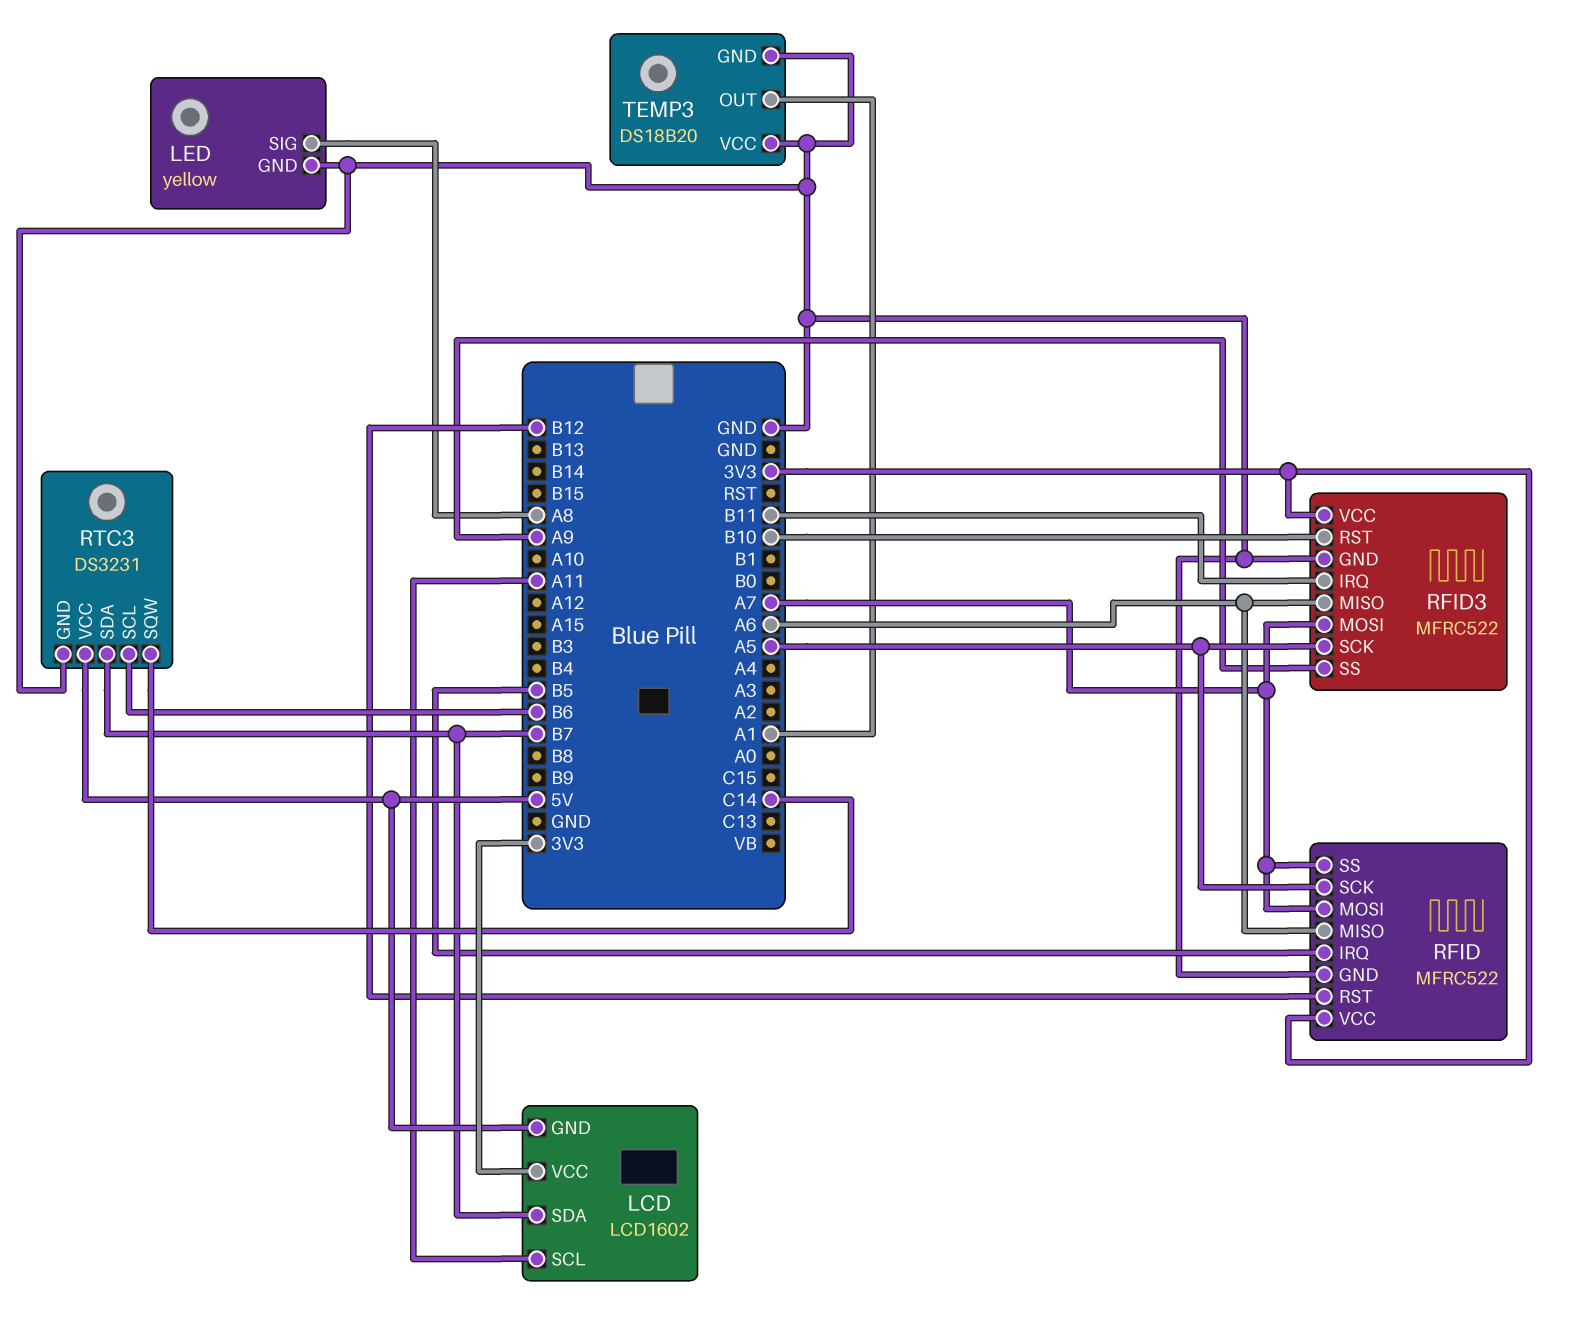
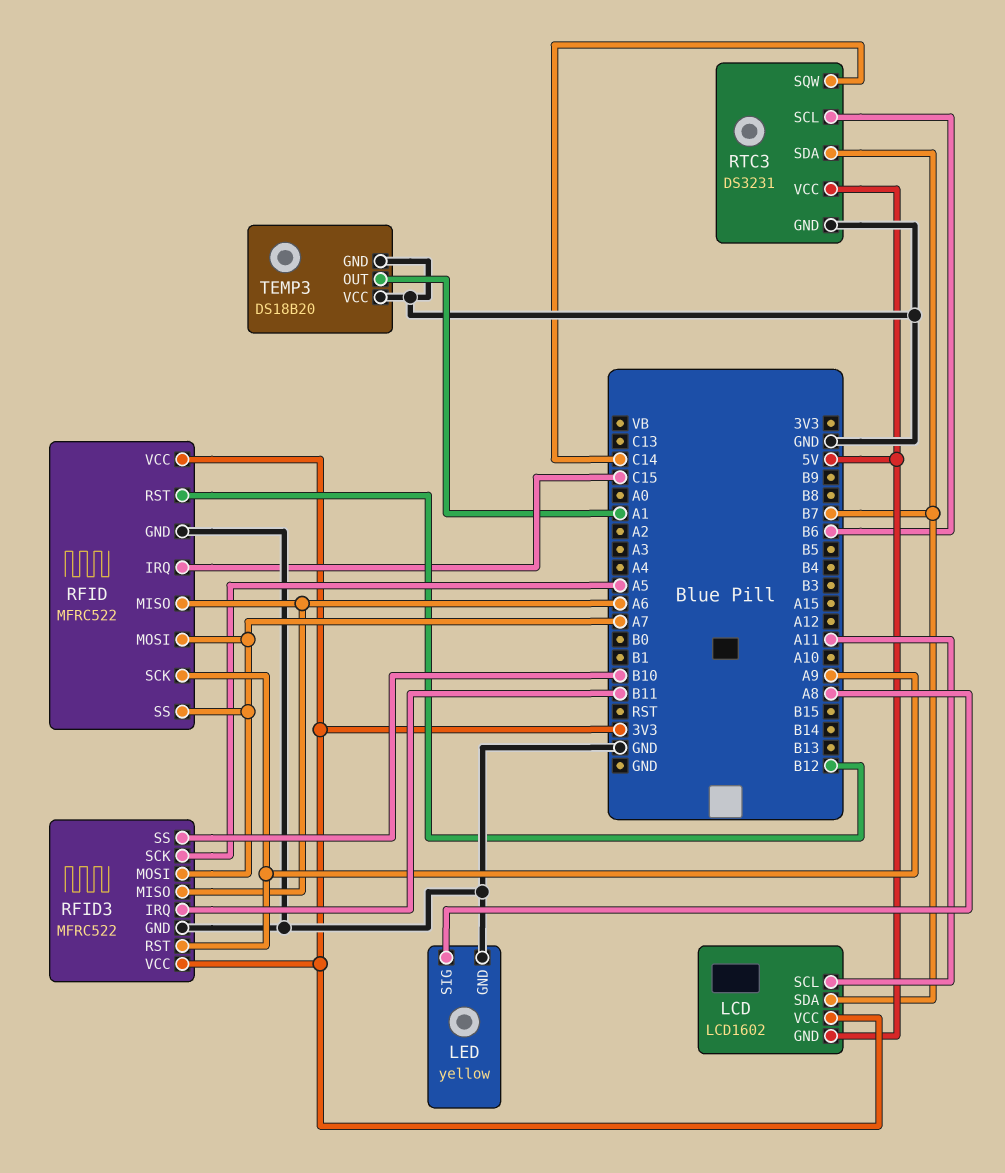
RFID pin IRQ: B5 -> C15
RFID pin SCK: A5 -> A9
RFID3 pin RST: B10 -> A9
RFID3 pin SS: A9 -> B10

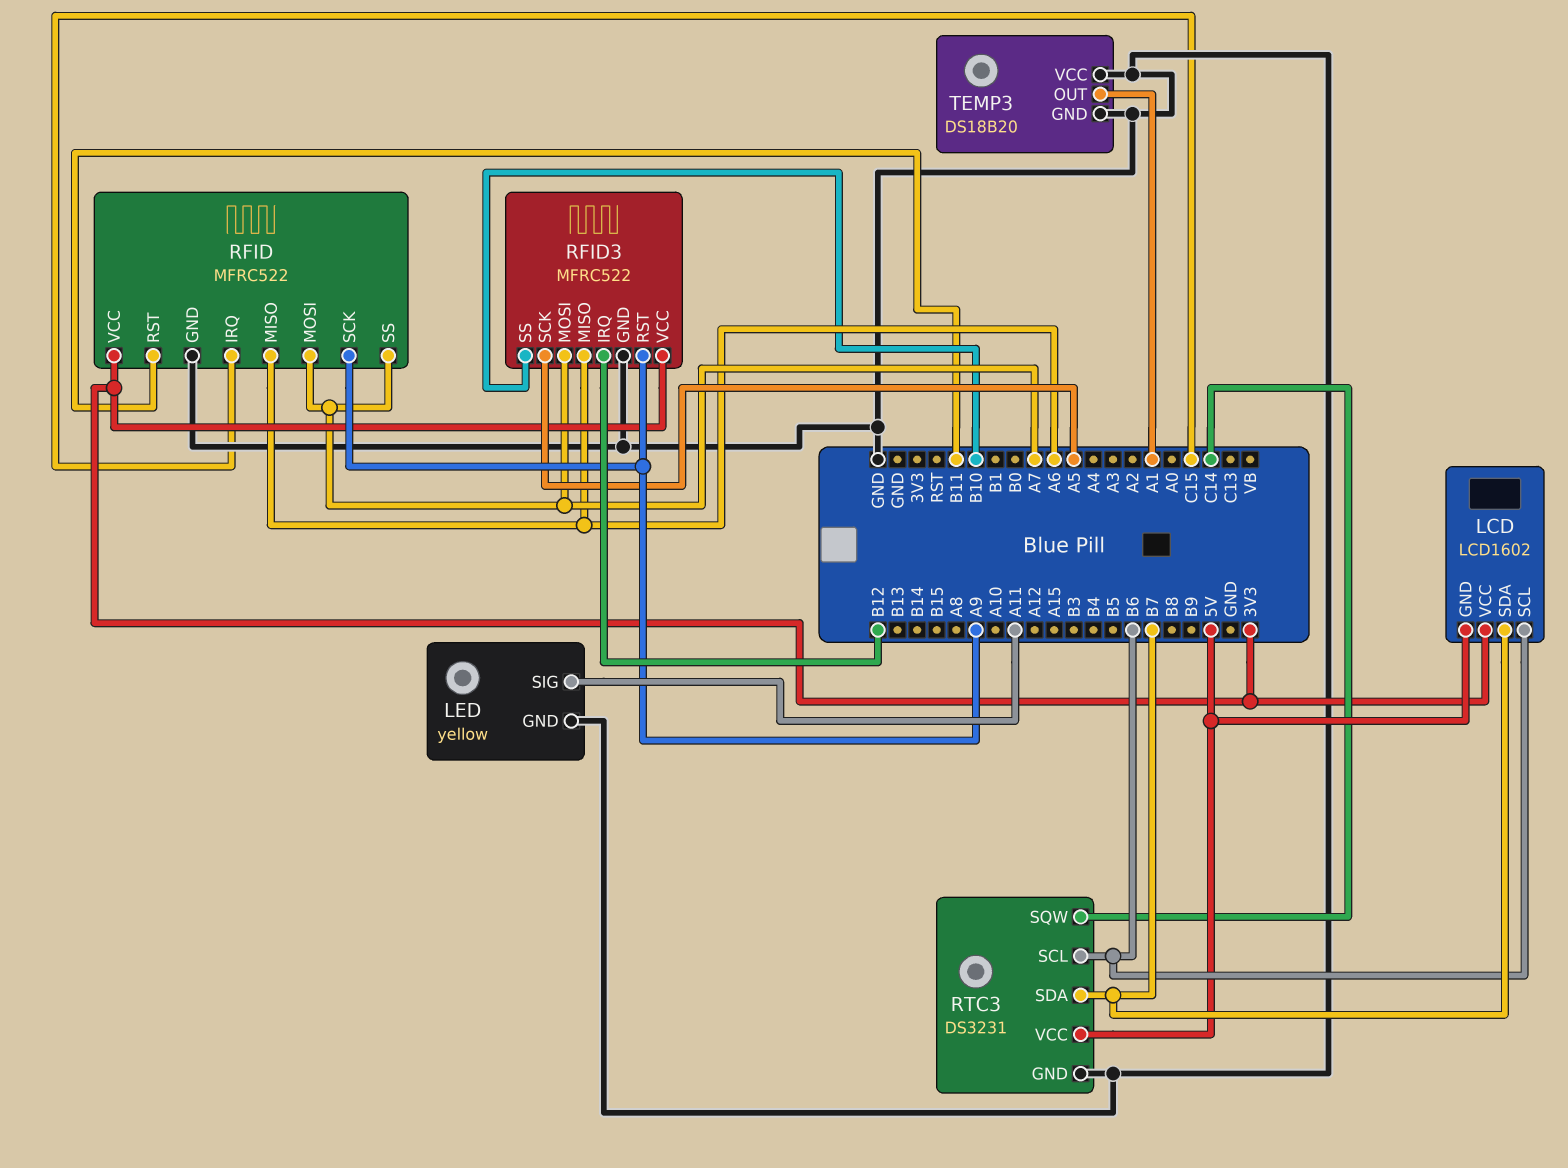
LCD pin SCL: A11 -> B6
LED pin SIG: A8 -> A11
RFID pin RST: B12 -> B11
RFID3 pin IRQ: B11 -> B12

